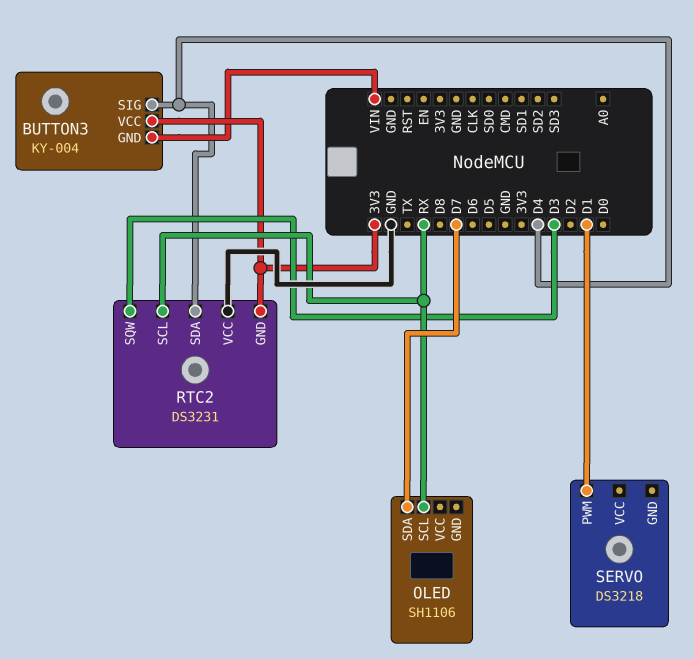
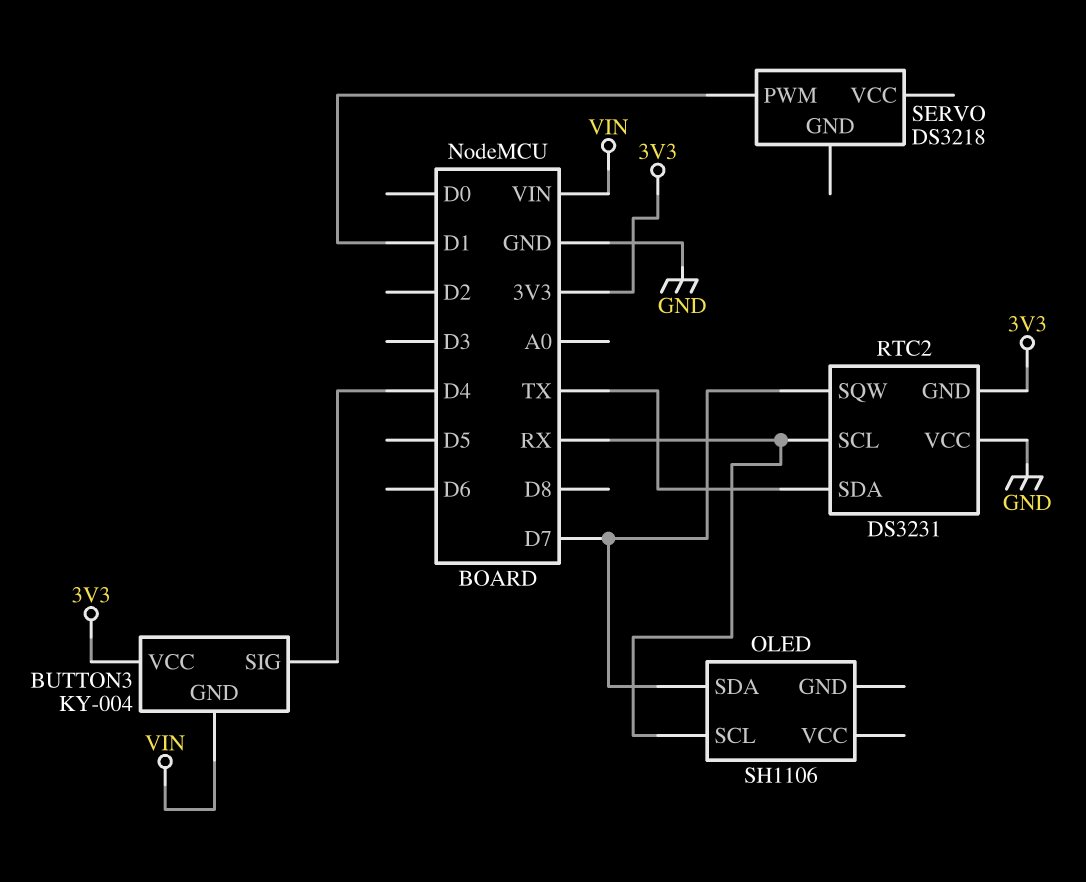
RTC2 pin SDA: D4 -> TX
RTC2 pin SQW: D3 -> D7

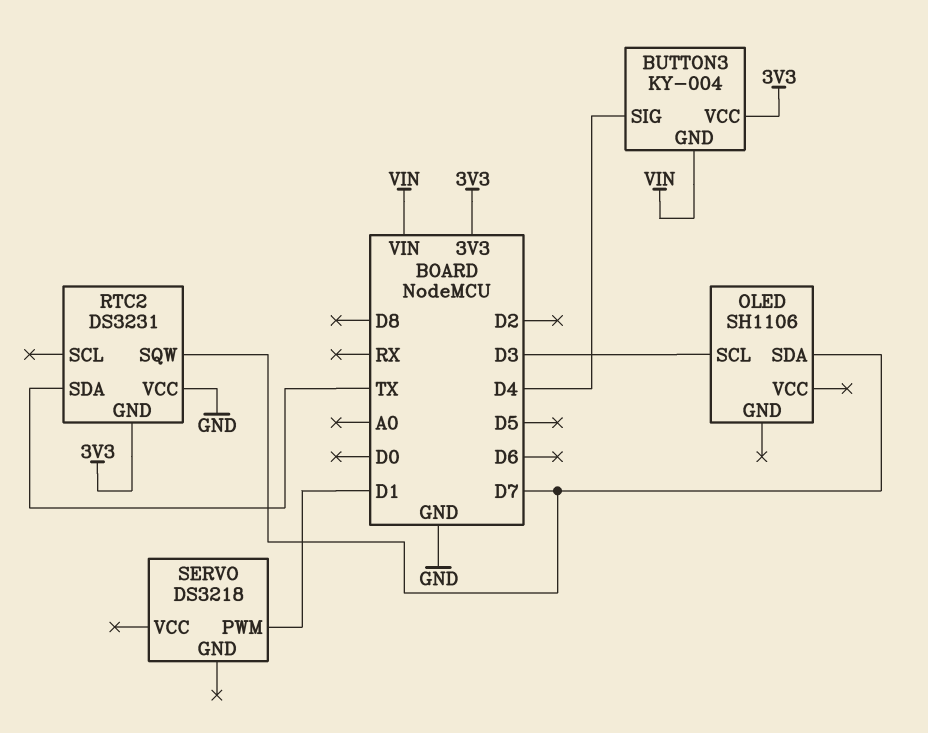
OLED pin SCL: RX -> D3
RTC2 pin SCL: RX -> none

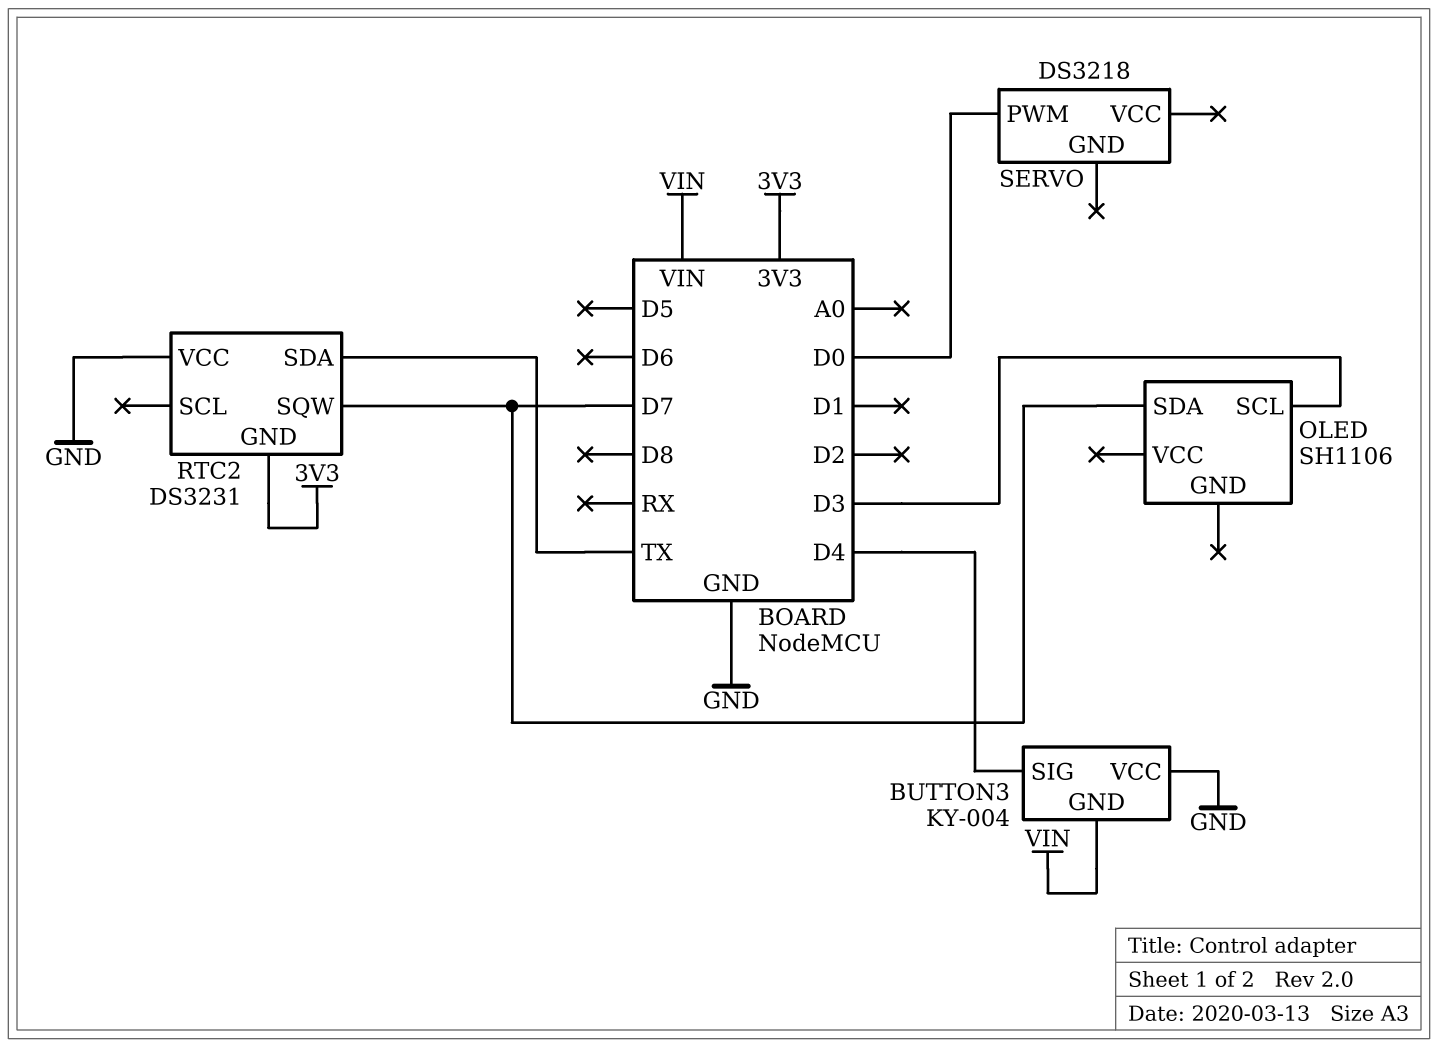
BUTTON3 pin VCC: 3V3 -> GND
SERVO pin PWM: D1 -> D0

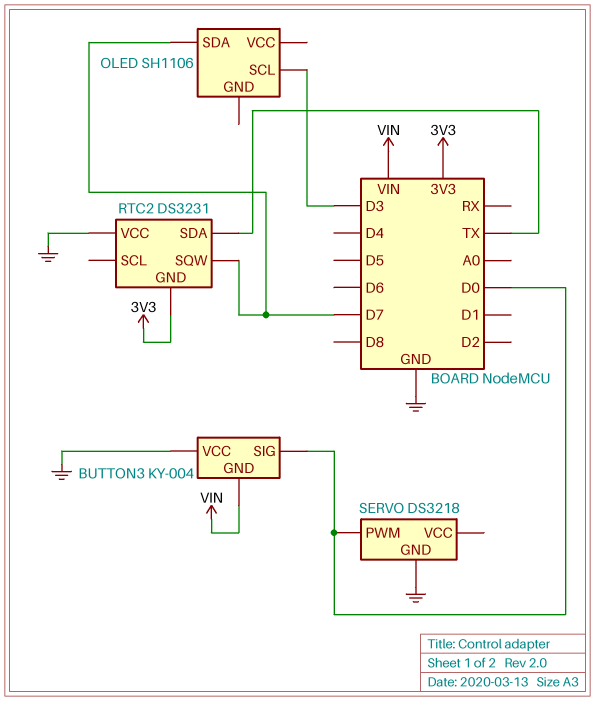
BUTTON3 pin SIG: D4 -> D0
SERVO pin GND: none -> GND

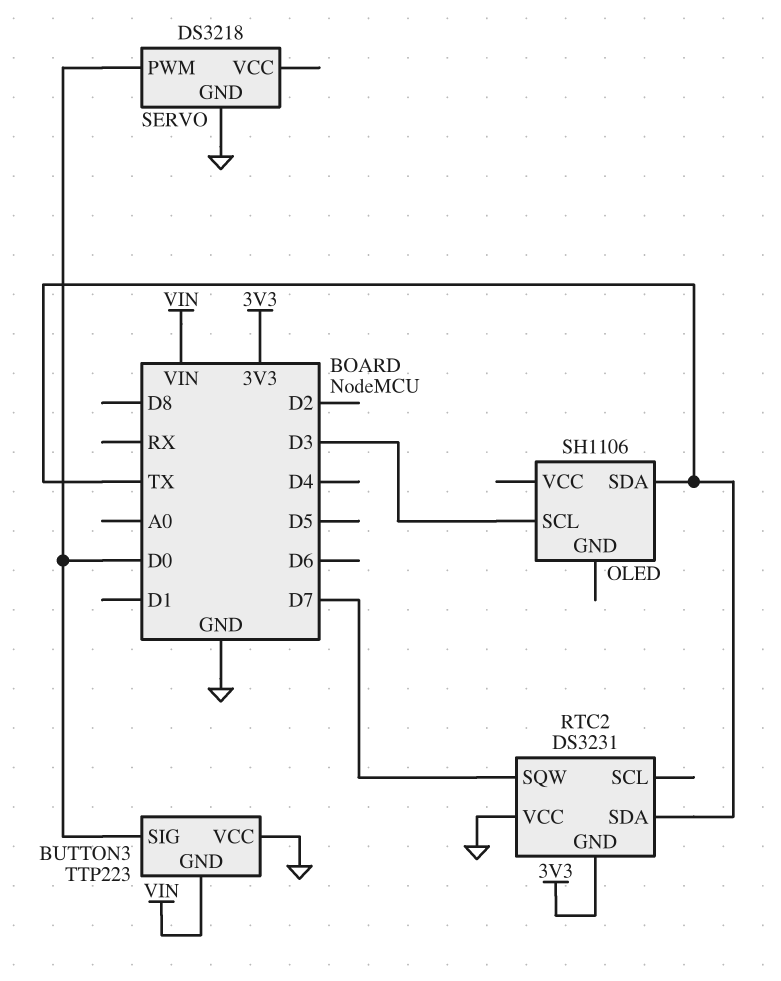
BUTTON3: KY-004 -> TTP223
OLED pin SDA: D7 -> TX

